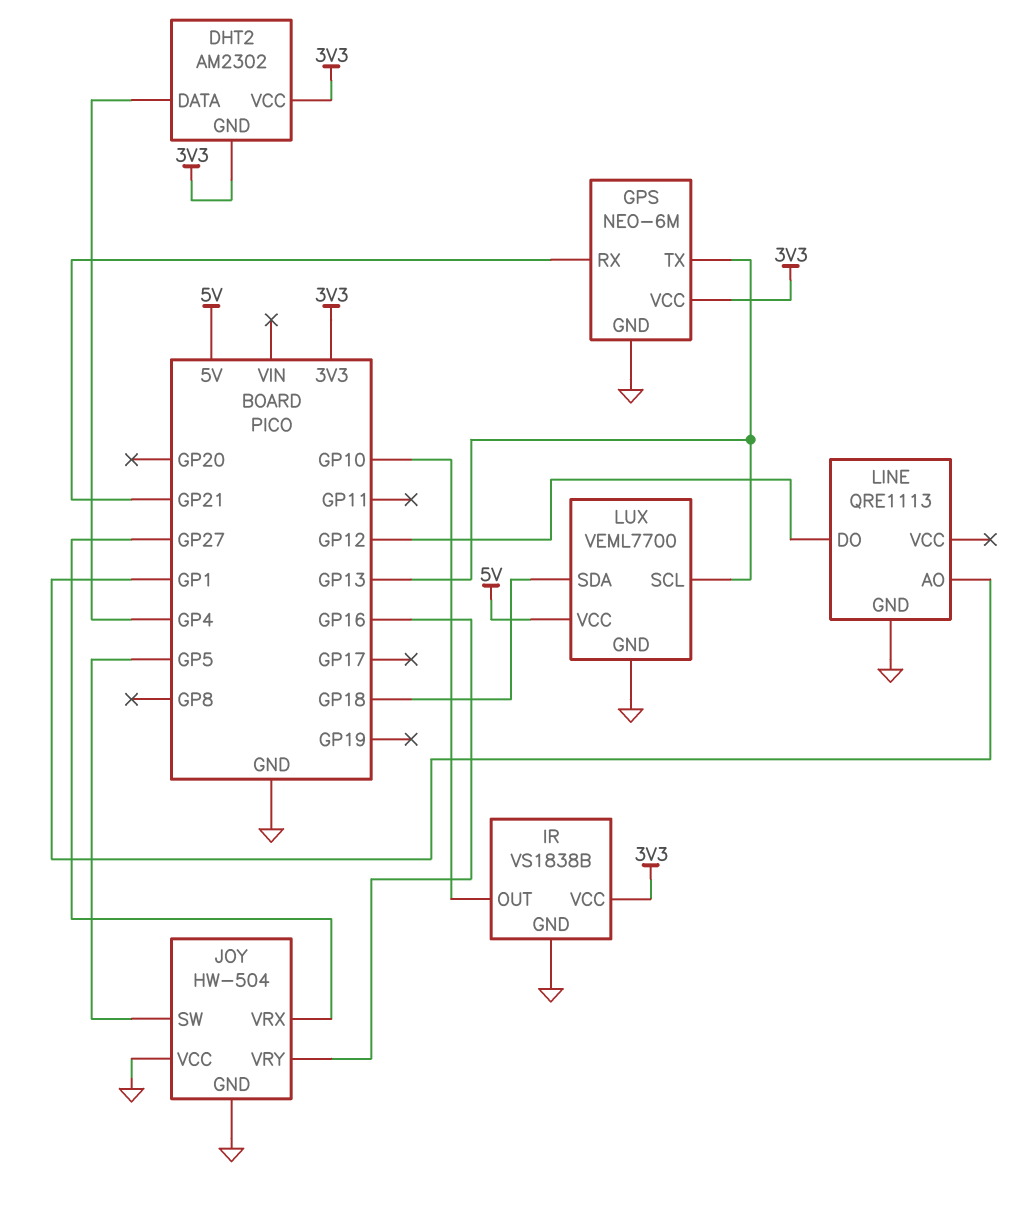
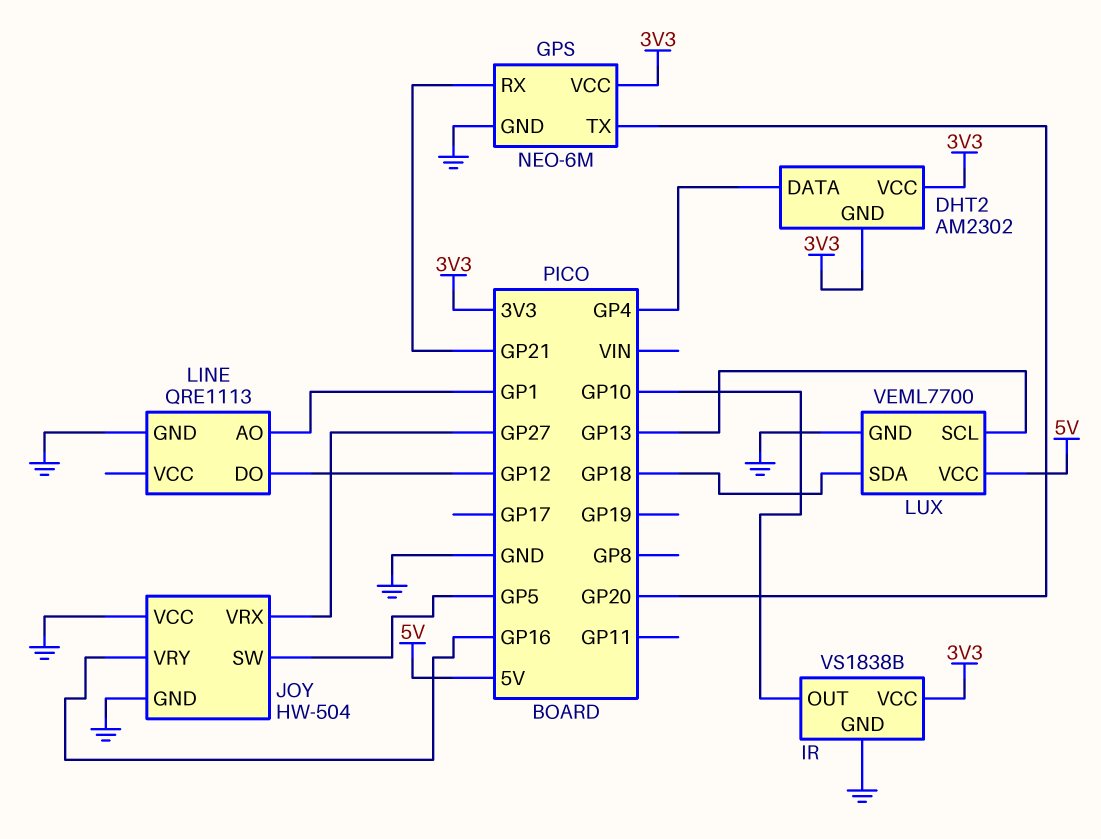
GPS pin TX: GP13 -> GP20

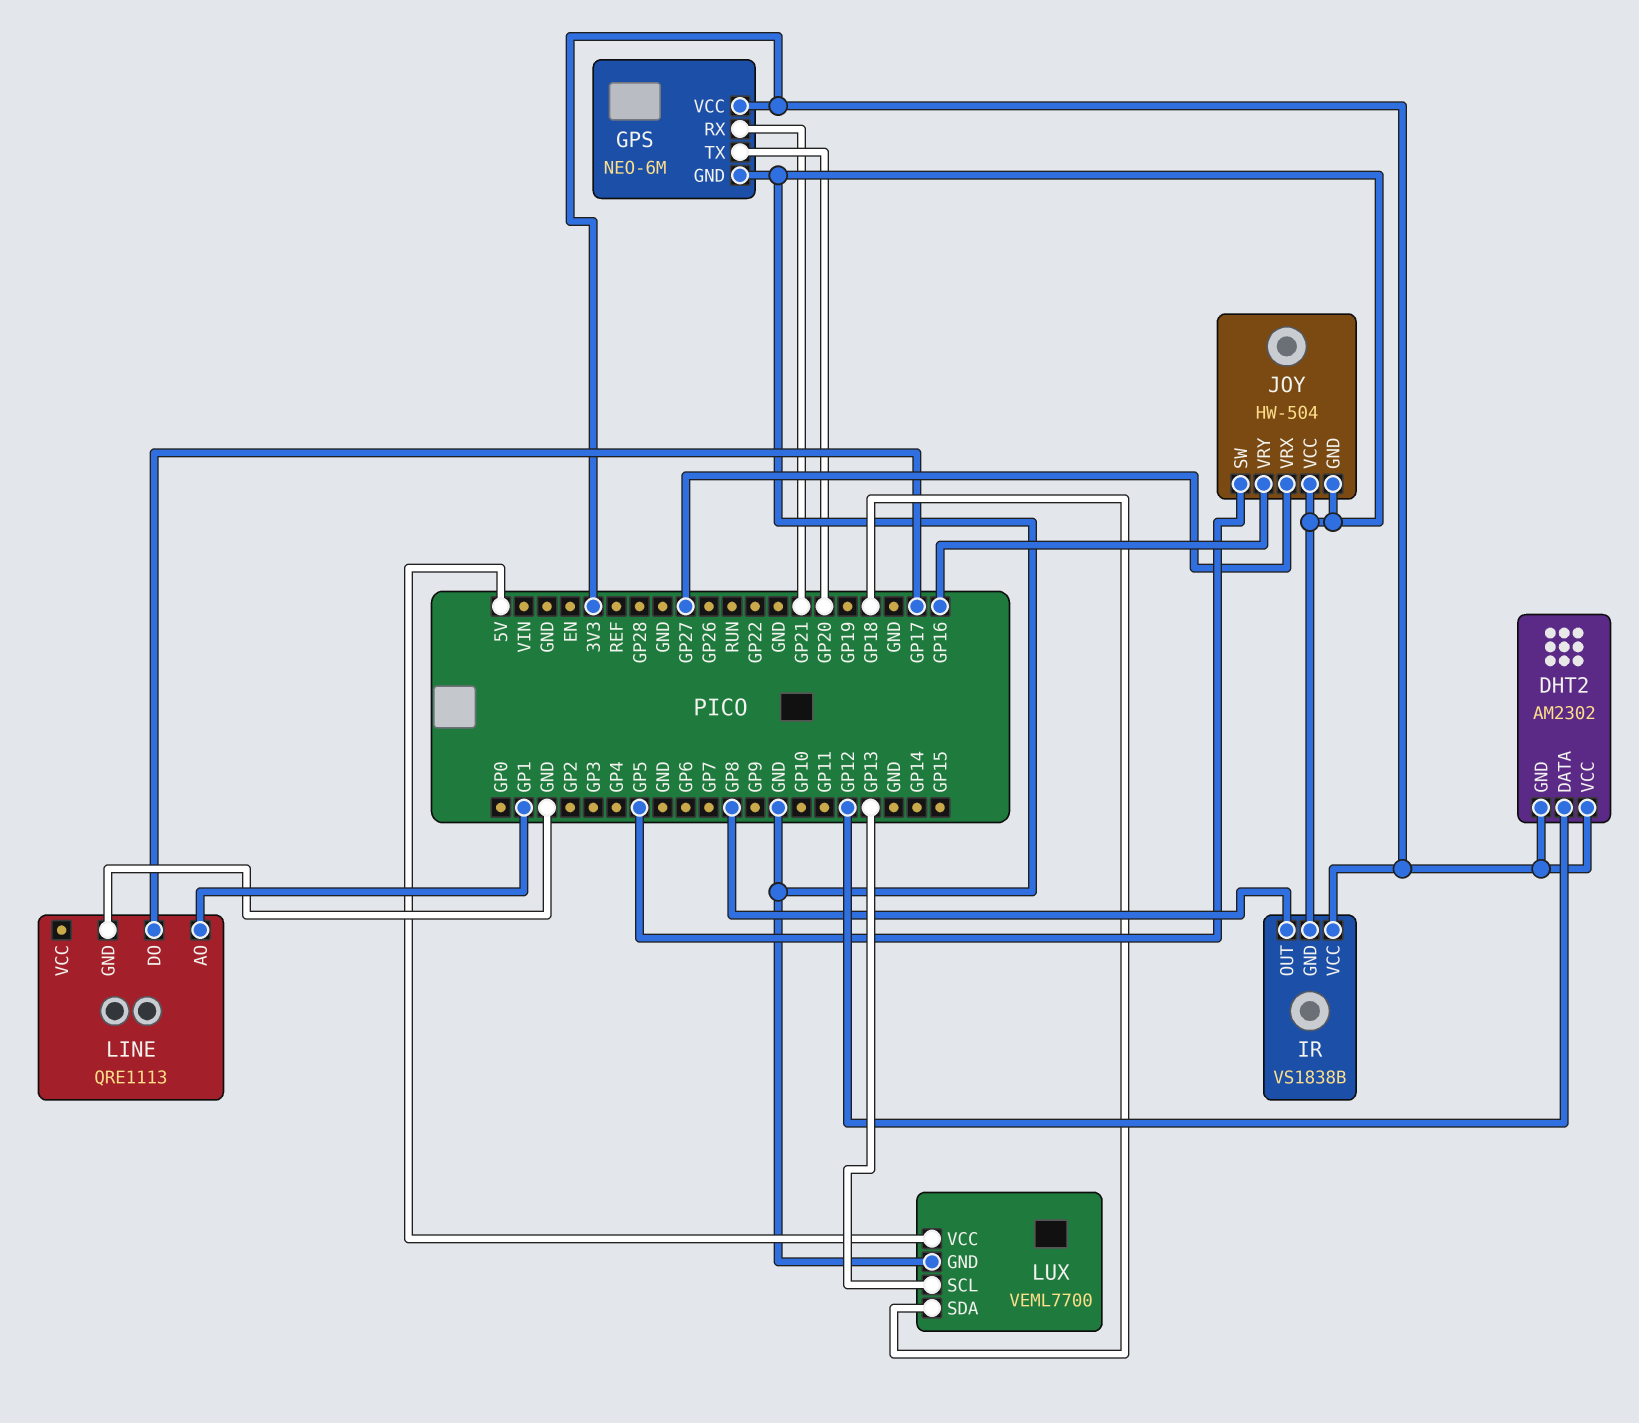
DHT2 pin DATA: GP4 -> GP12
IR pin OUT: GP10 -> GP8
LINE pin DO: GP12 -> GP17

